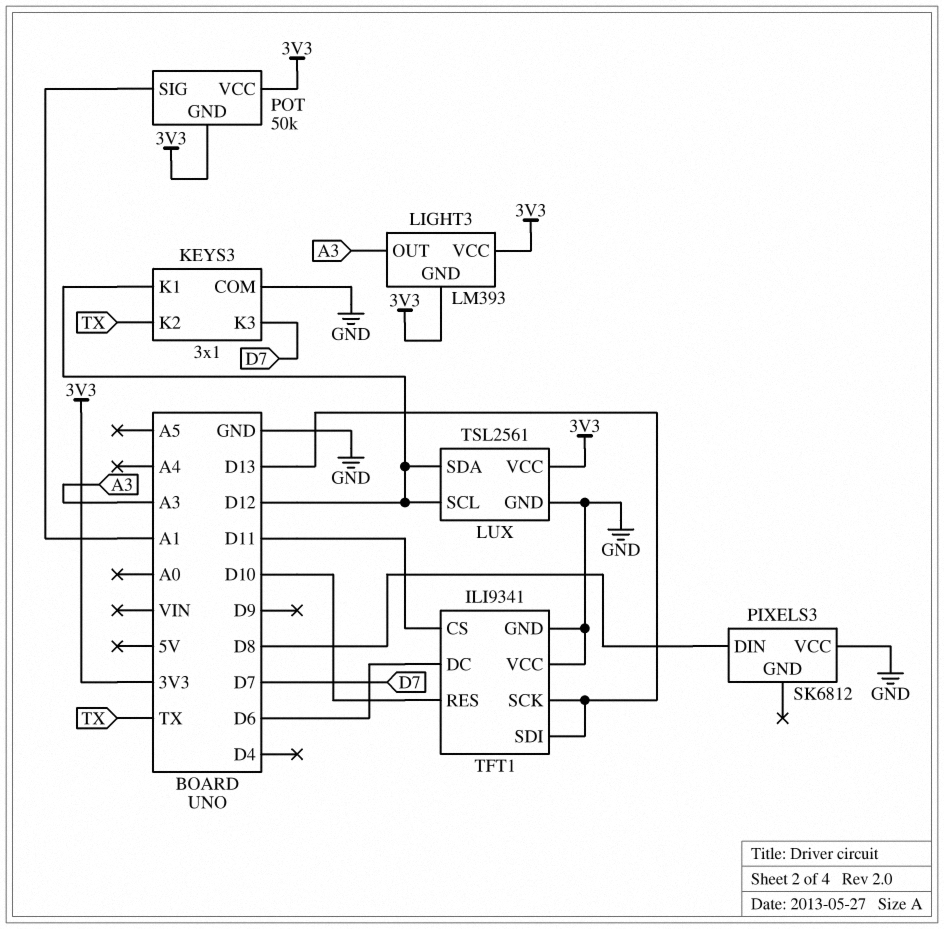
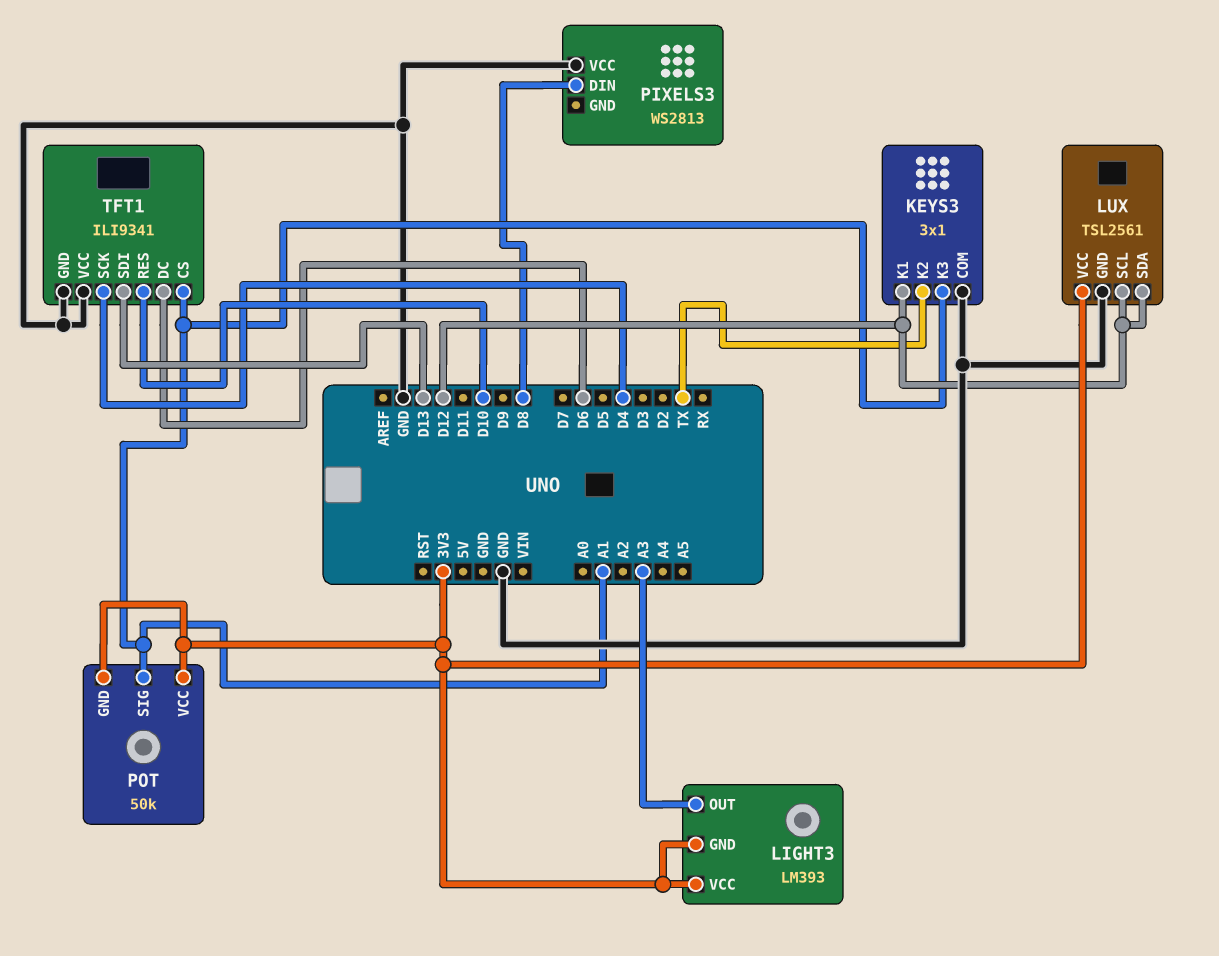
KEYS3 pin K3: D7 -> A1
PIXELS3: SK6812 -> WS2813
TFT1 pin CS: D11 -> A1
TFT1 pin SCK: D13 -> D4

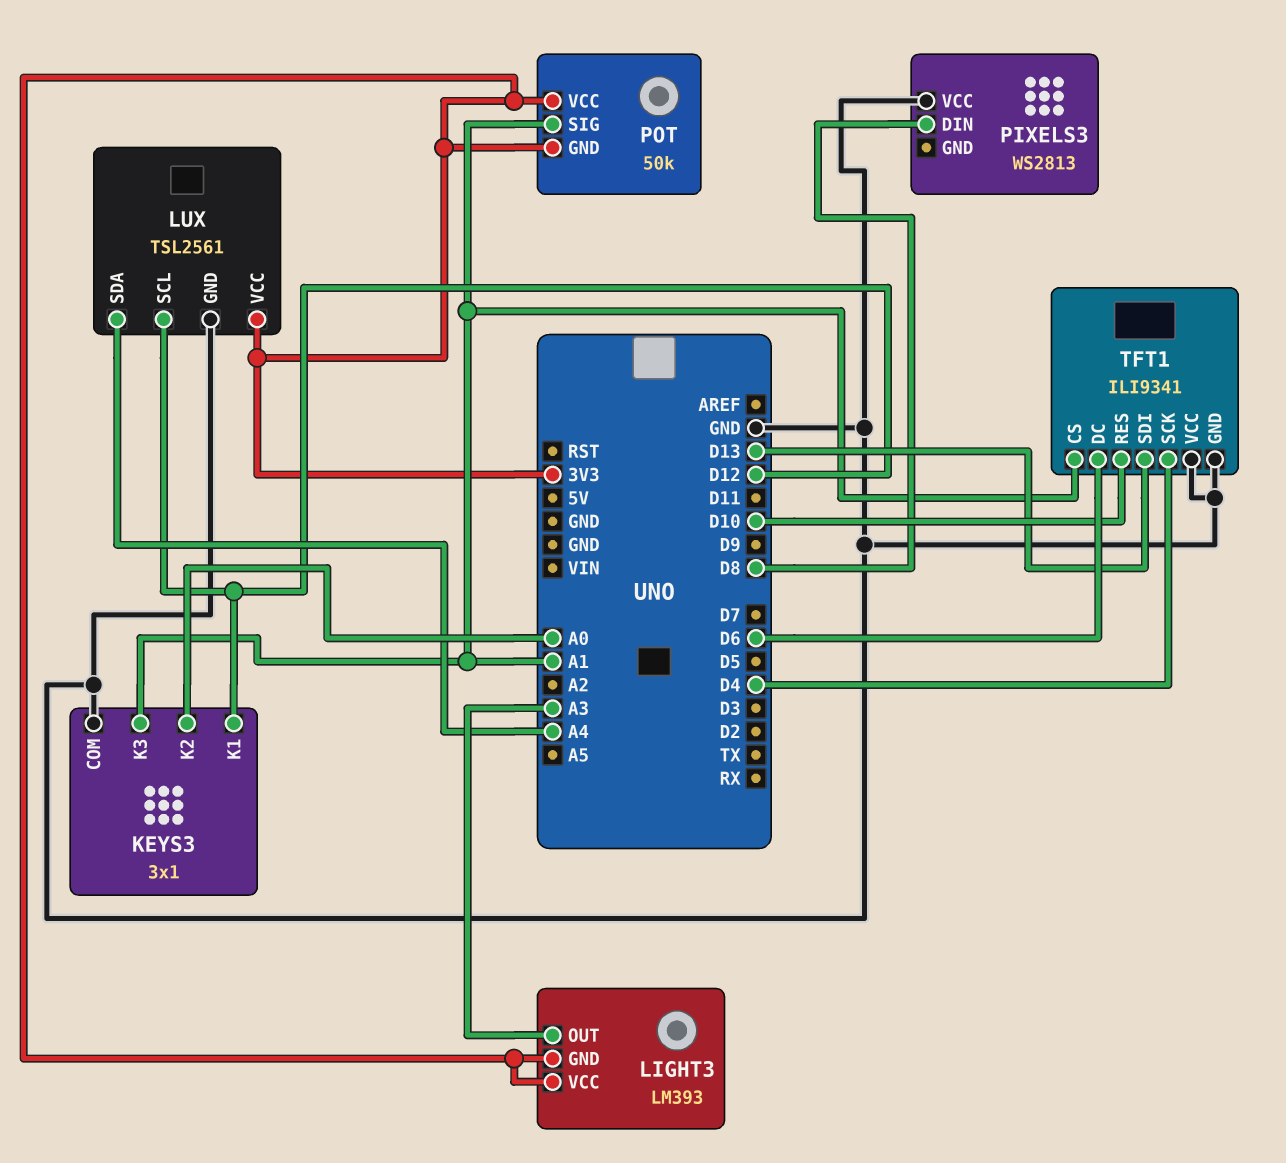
KEYS3 pin K2: TX -> A0
LUX pin SDA: D12 -> A4

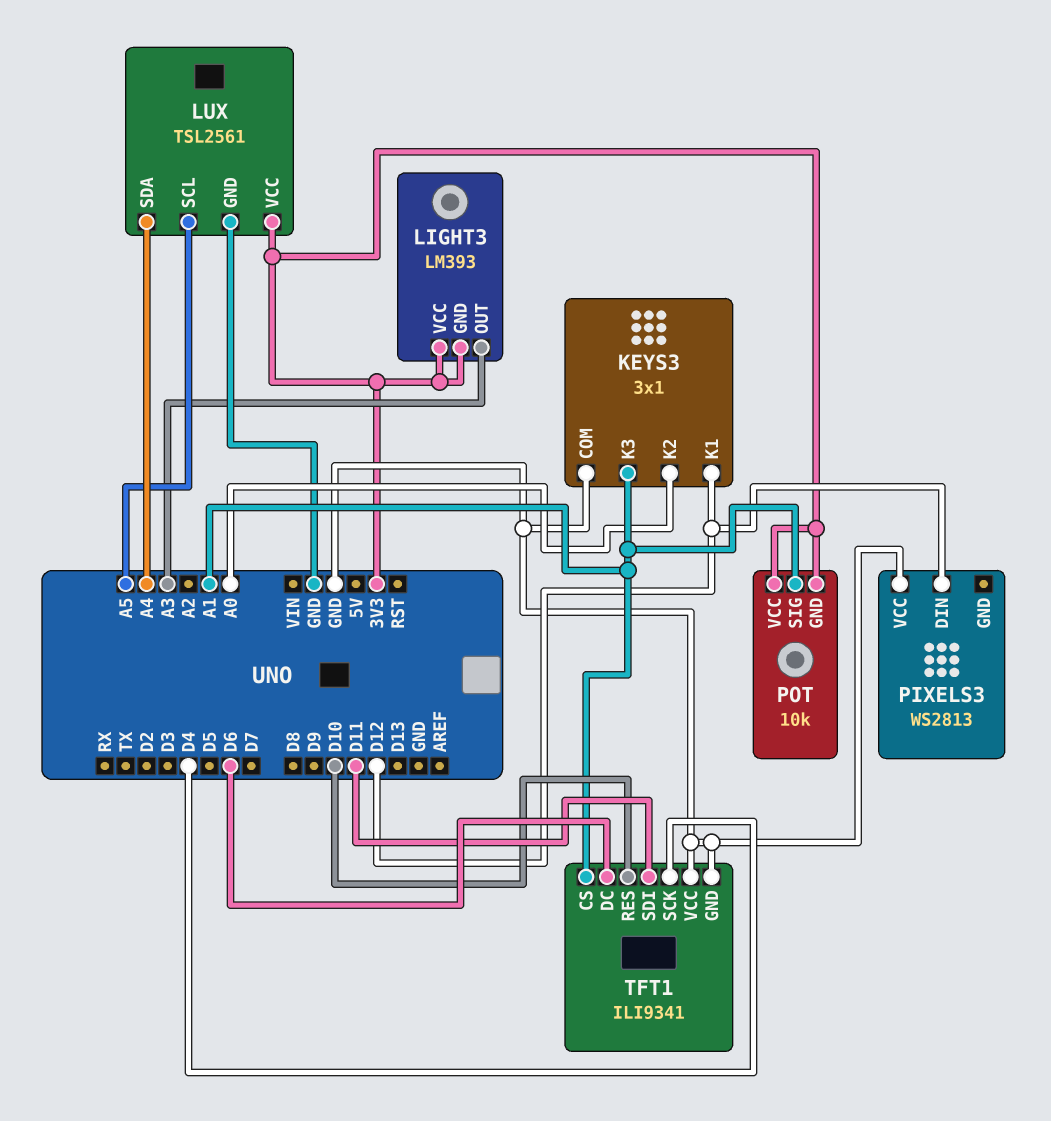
LUX pin SCL: D12 -> A5
PIXELS3 pin DIN: D8 -> D12
POT: 50k -> 10k
TFT1 pin SDI: D13 -> D11

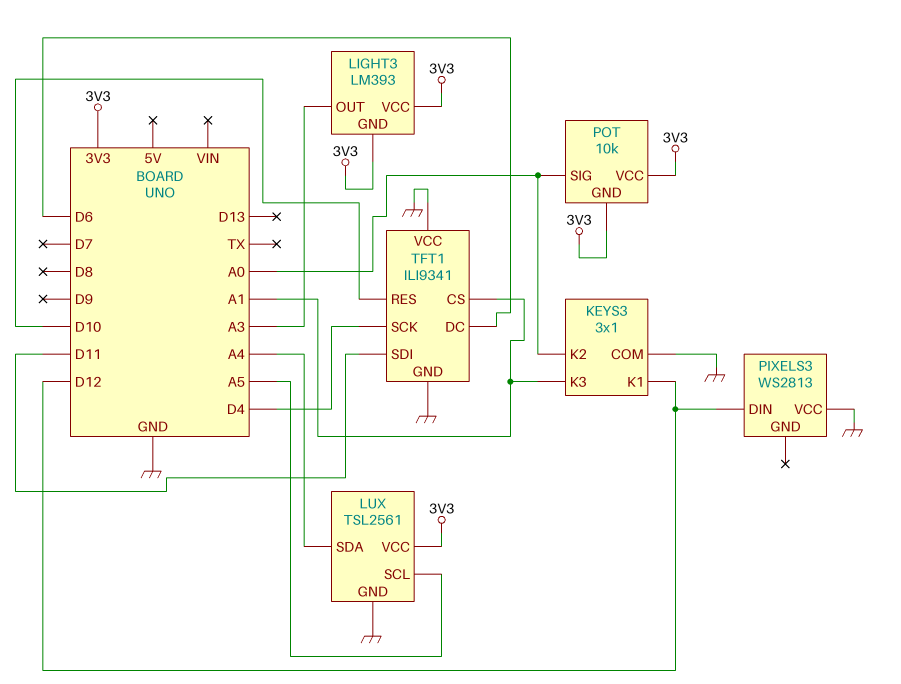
POT pin SIG: A1 -> A0

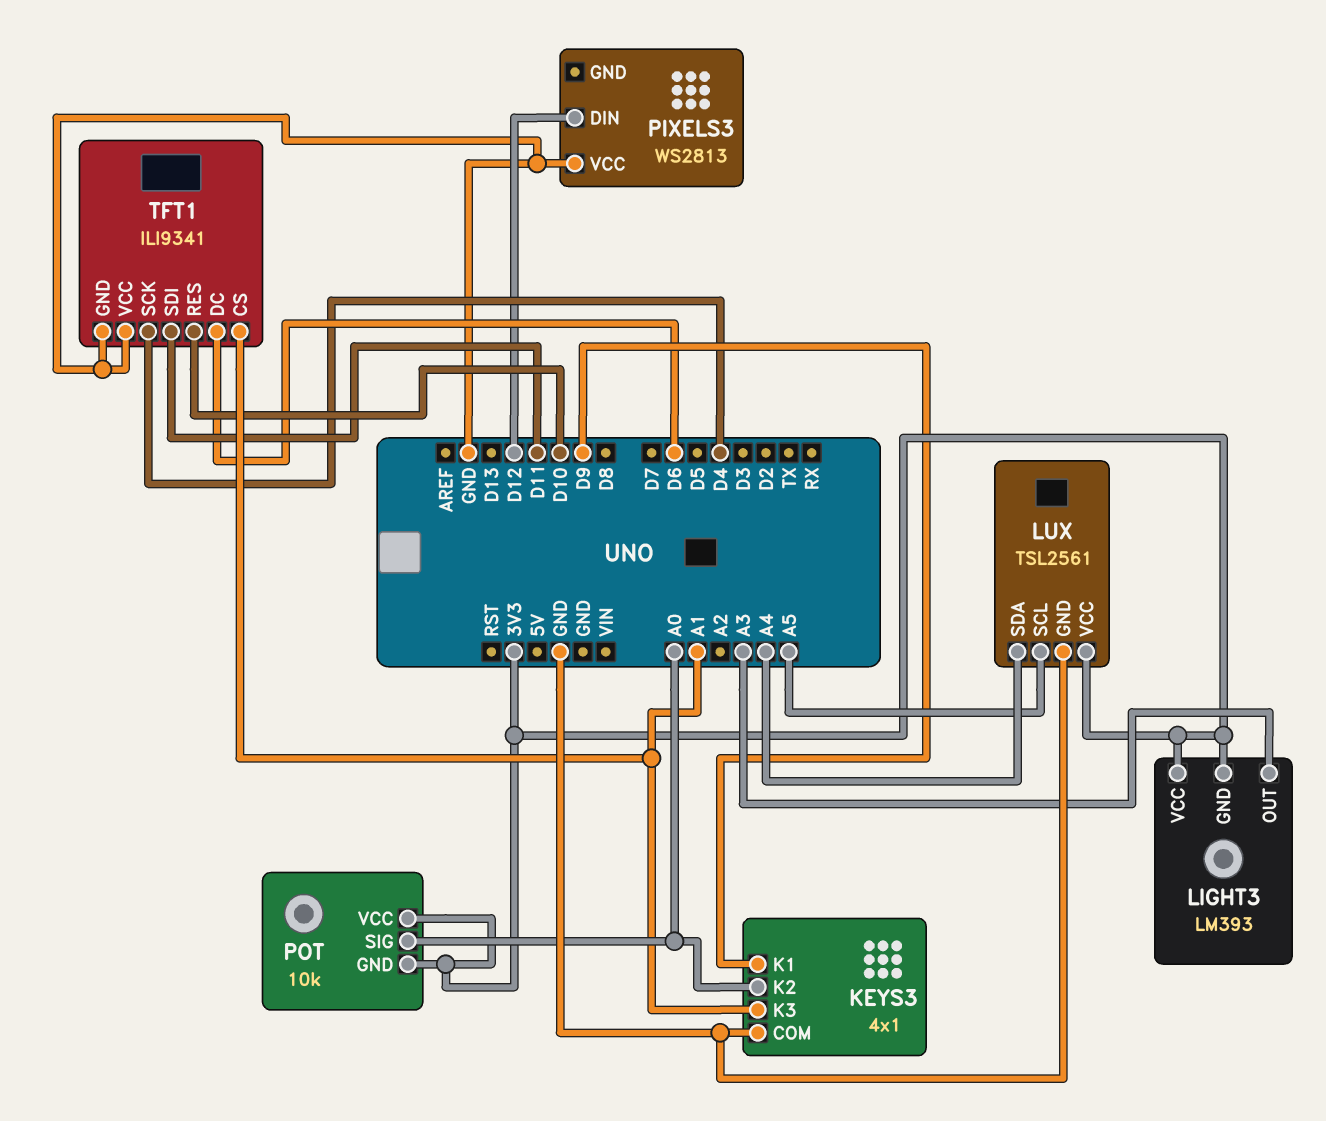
KEYS3: 3x1 -> 4x1
KEYS3 pin K1: D12 -> D9

